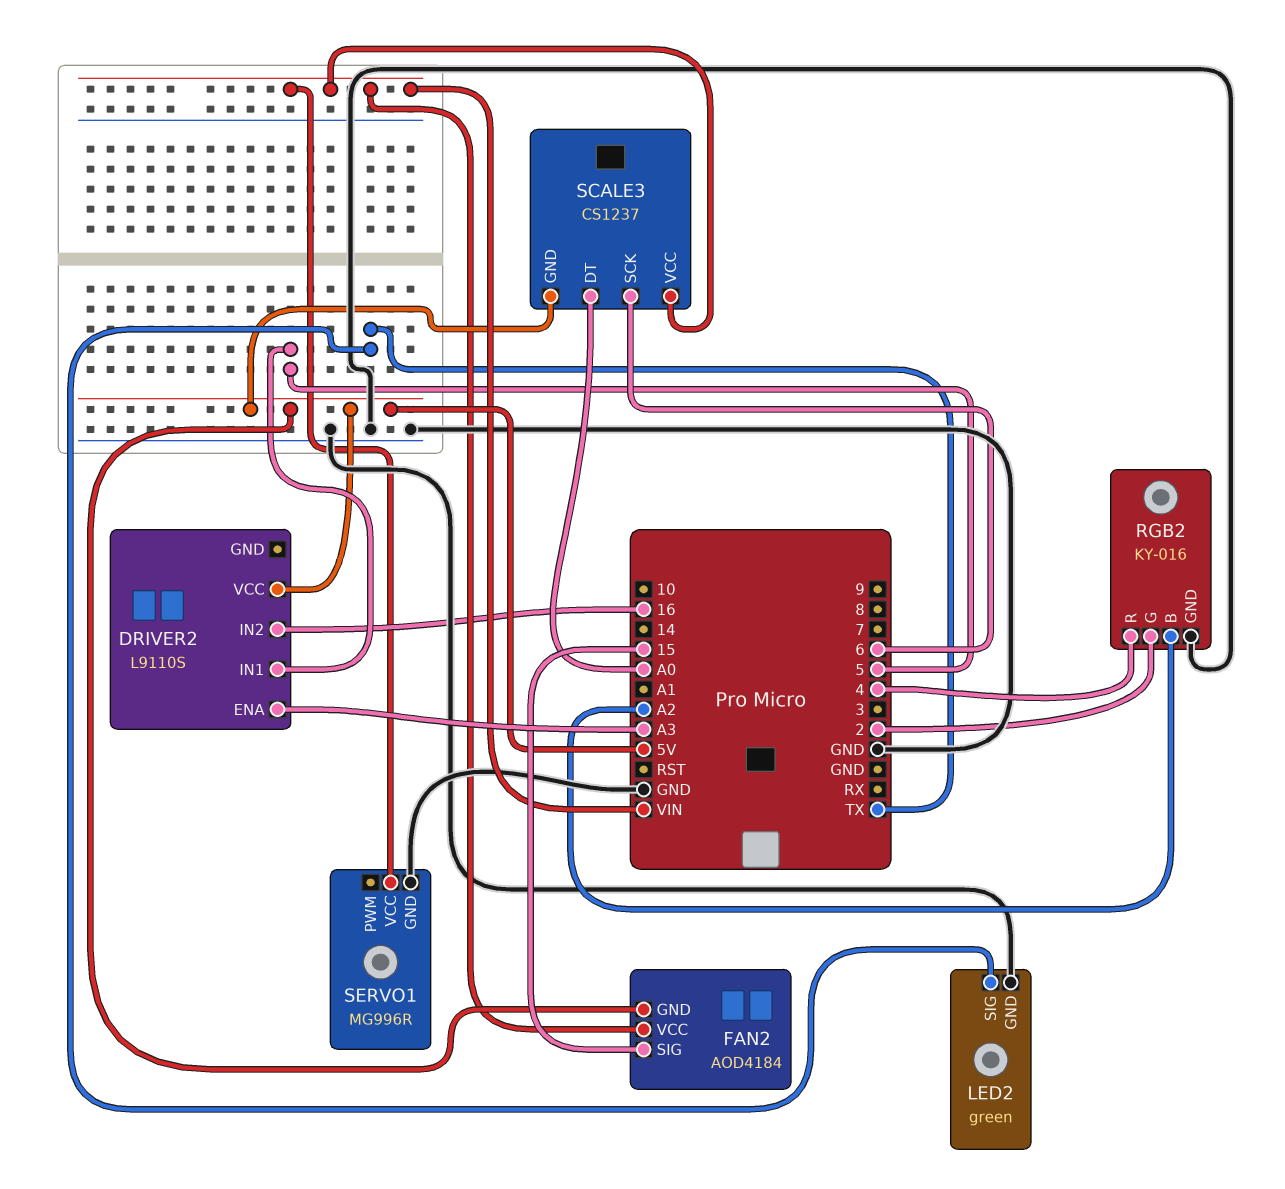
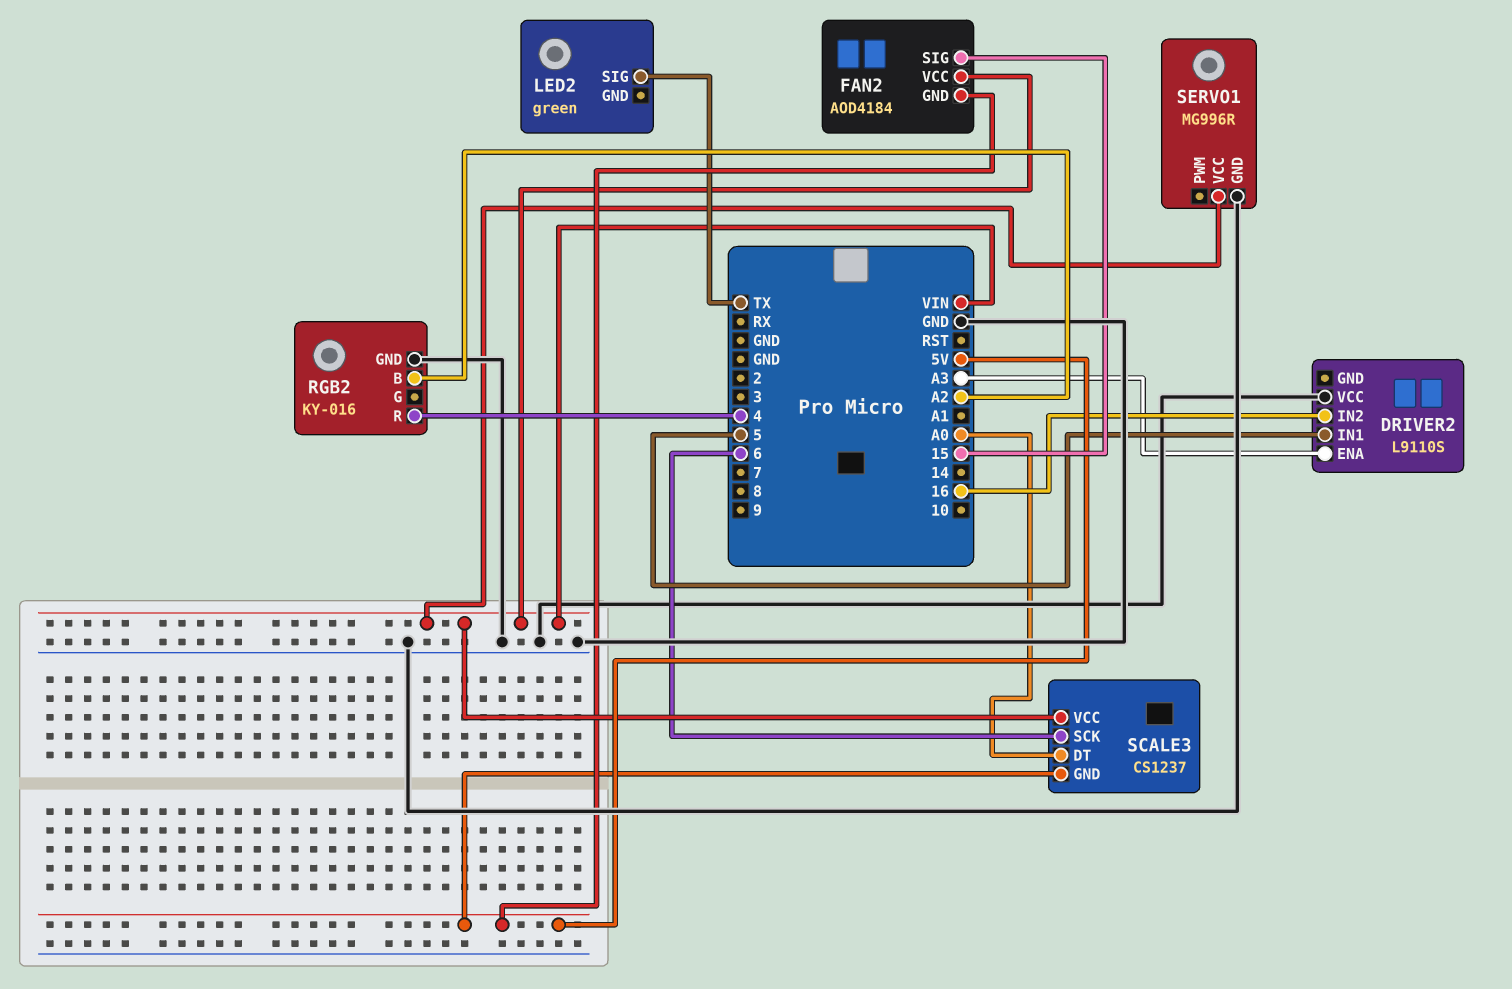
DRIVER2 pin VCC: 5V -> GND
LED2 pin GND: GND -> none
RGB2 pin G: 2 -> none

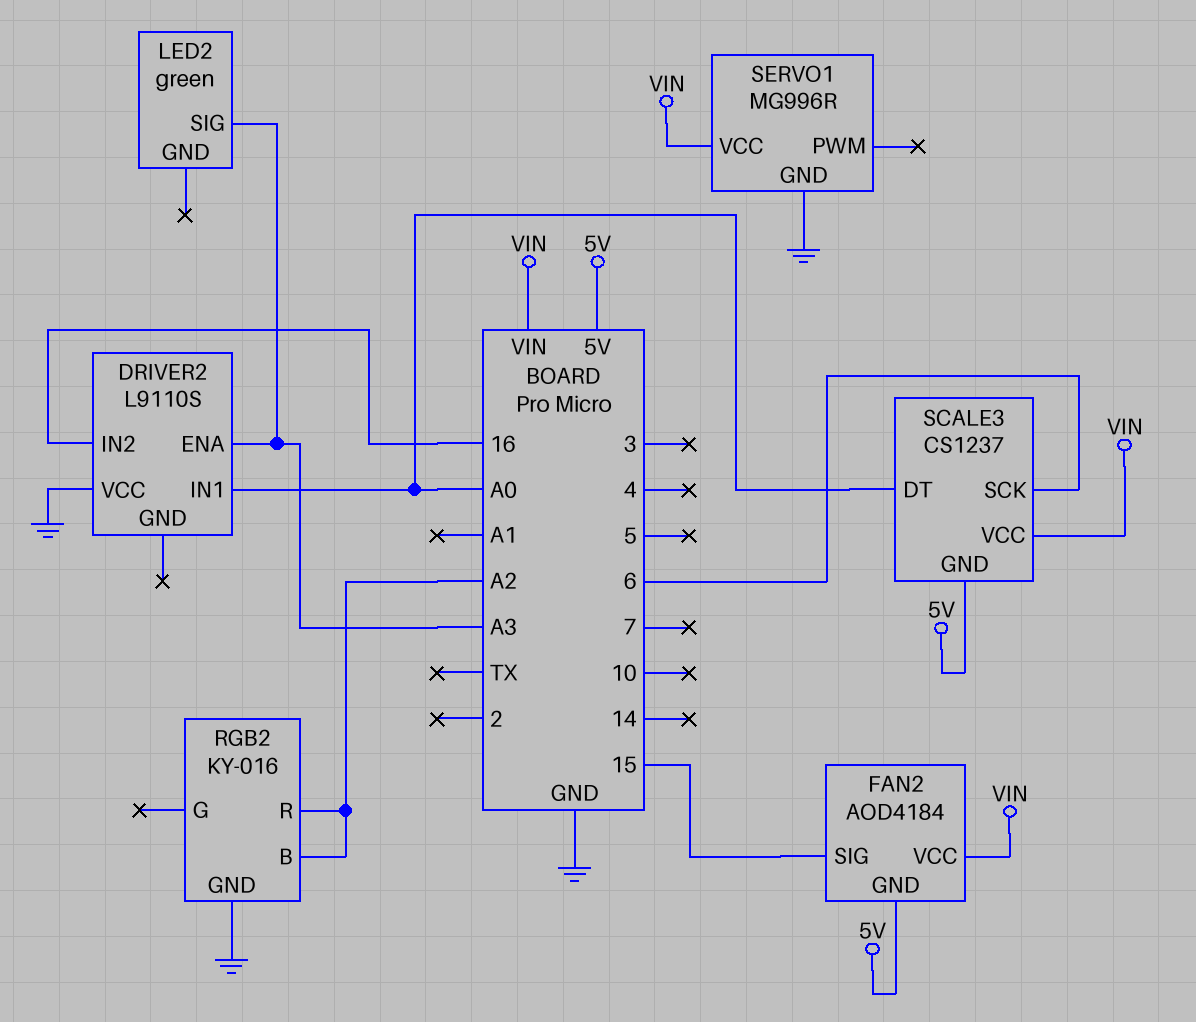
DRIVER2 pin IN1: 5 -> A0
LED2 pin SIG: TX -> A3
RGB2 pin R: 4 -> A2

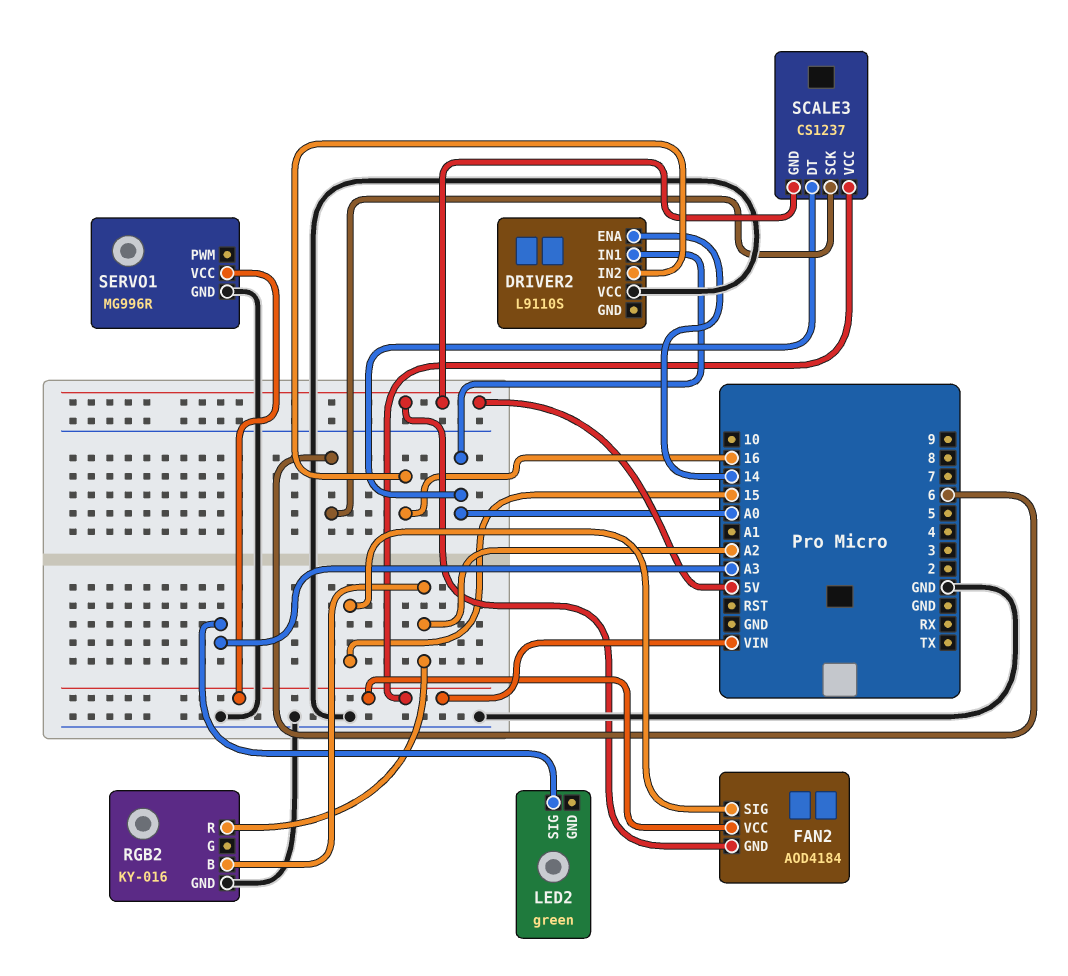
DRIVER2 pin ENA: A3 -> 14

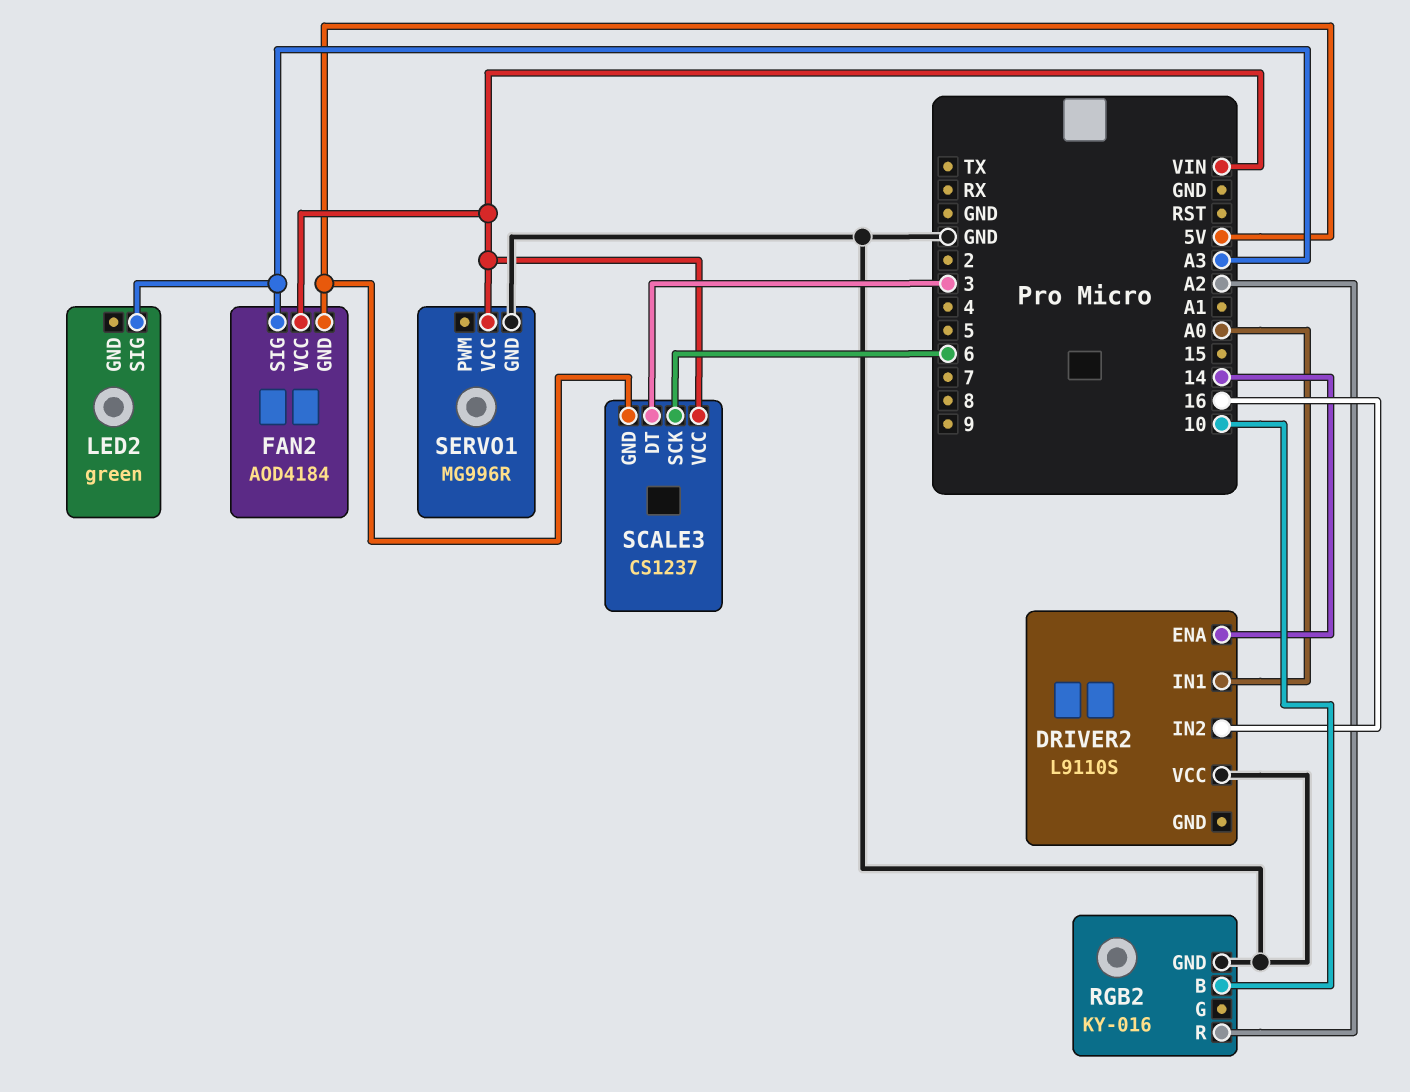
FAN2 pin SIG: 15 -> A3
RGB2 pin B: A2 -> 10
SCALE3 pin DT: A0 -> 3

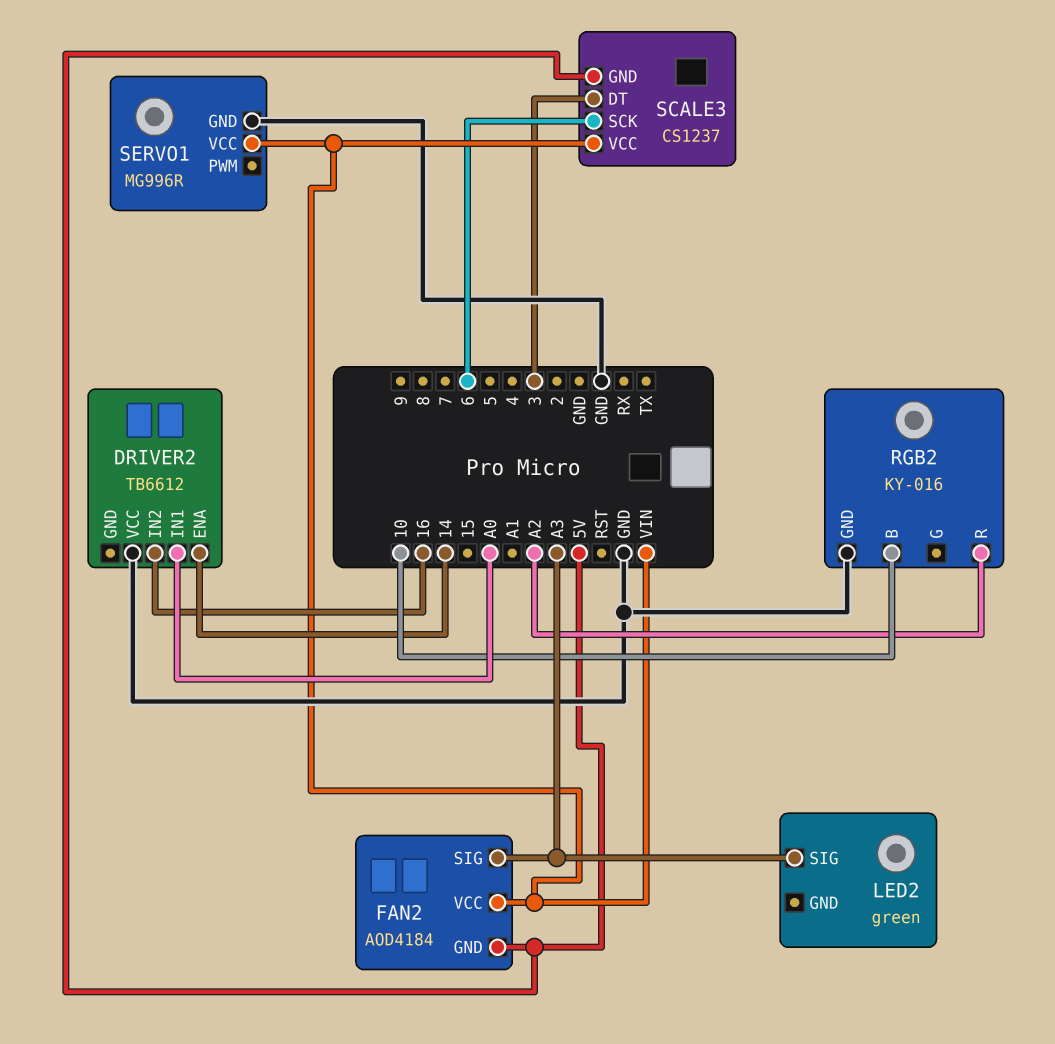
DRIVER2: L9110S -> TB6612

